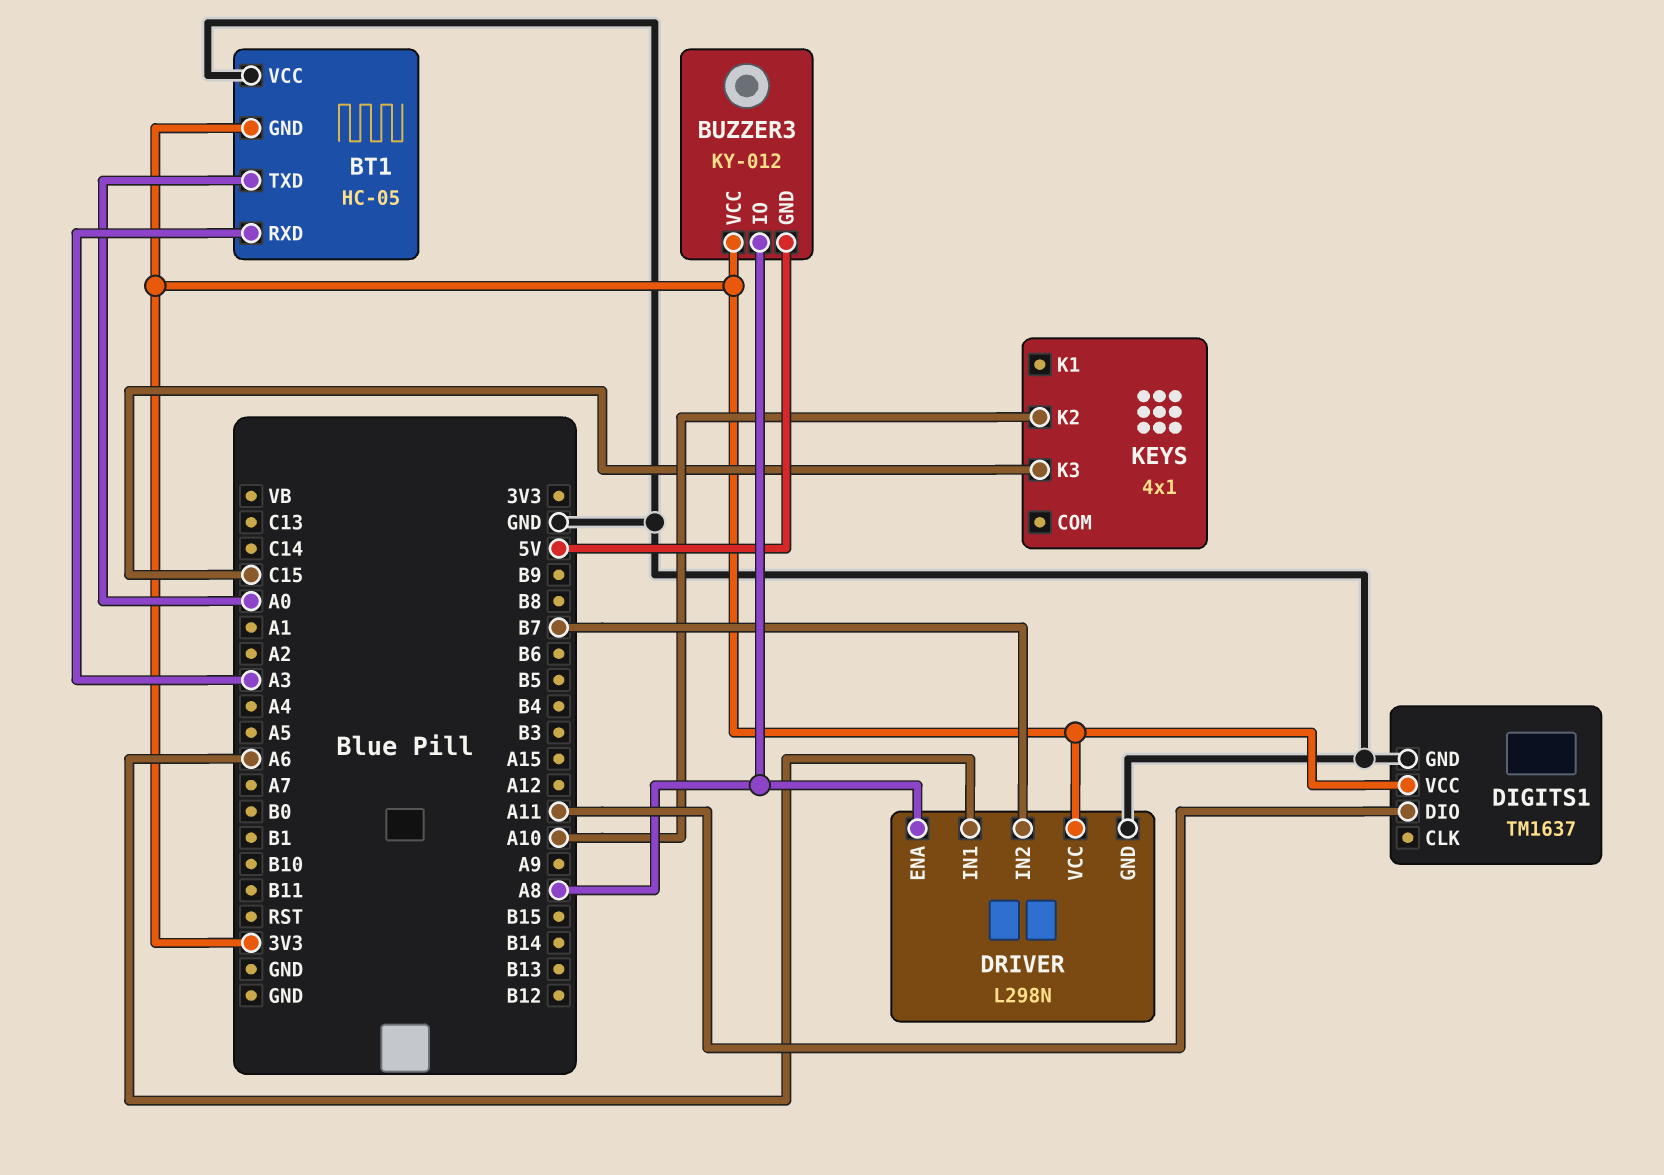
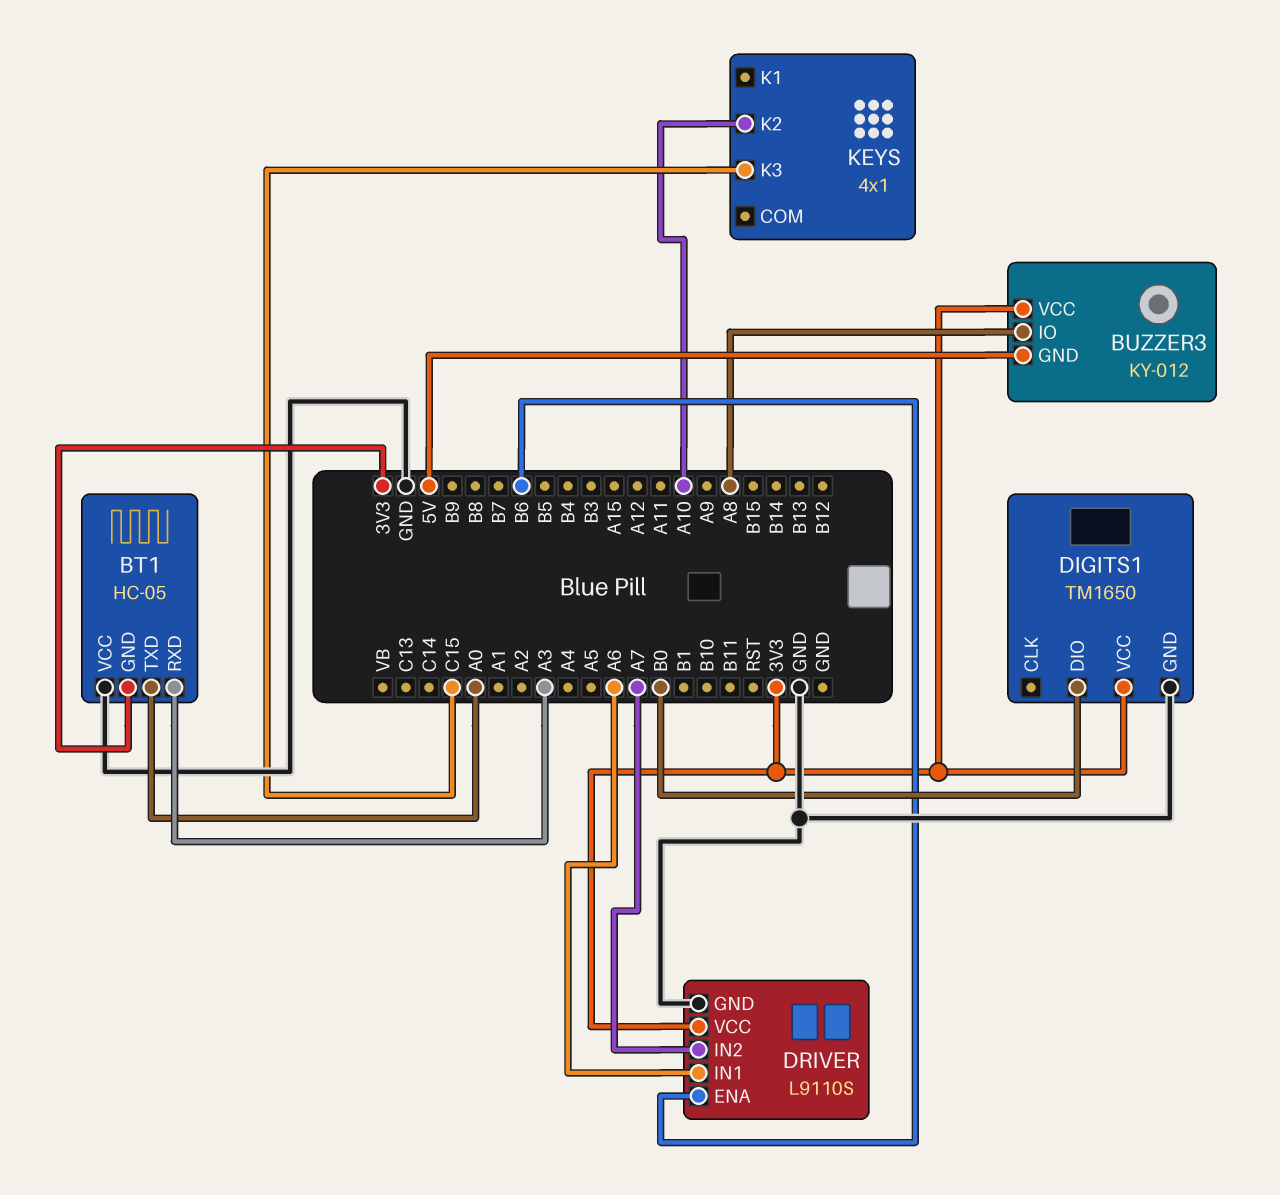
DIGITS1: TM1637 -> TM1650
DIGITS1 pin DIO: A11 -> B0
DRIVER: L298N -> L9110S
DRIVER pin ENA: A8 -> B6
DRIVER pin IN2: B7 -> A7

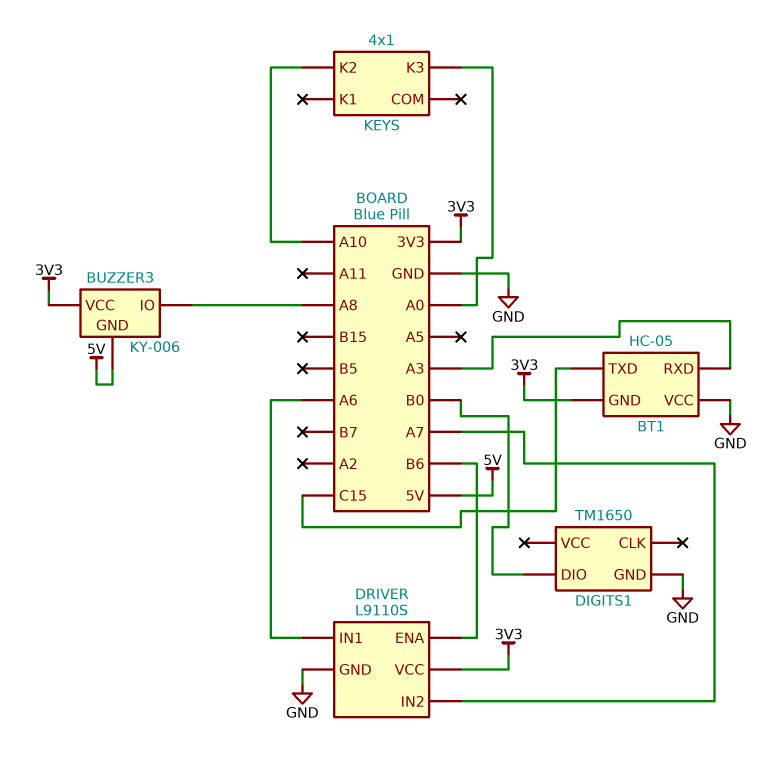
BT1 pin TXD: A0 -> C15
BUZZER3: KY-012 -> KY-006
DIGITS1 pin VCC: 3V3 -> none
KEYS pin K3: C15 -> A0

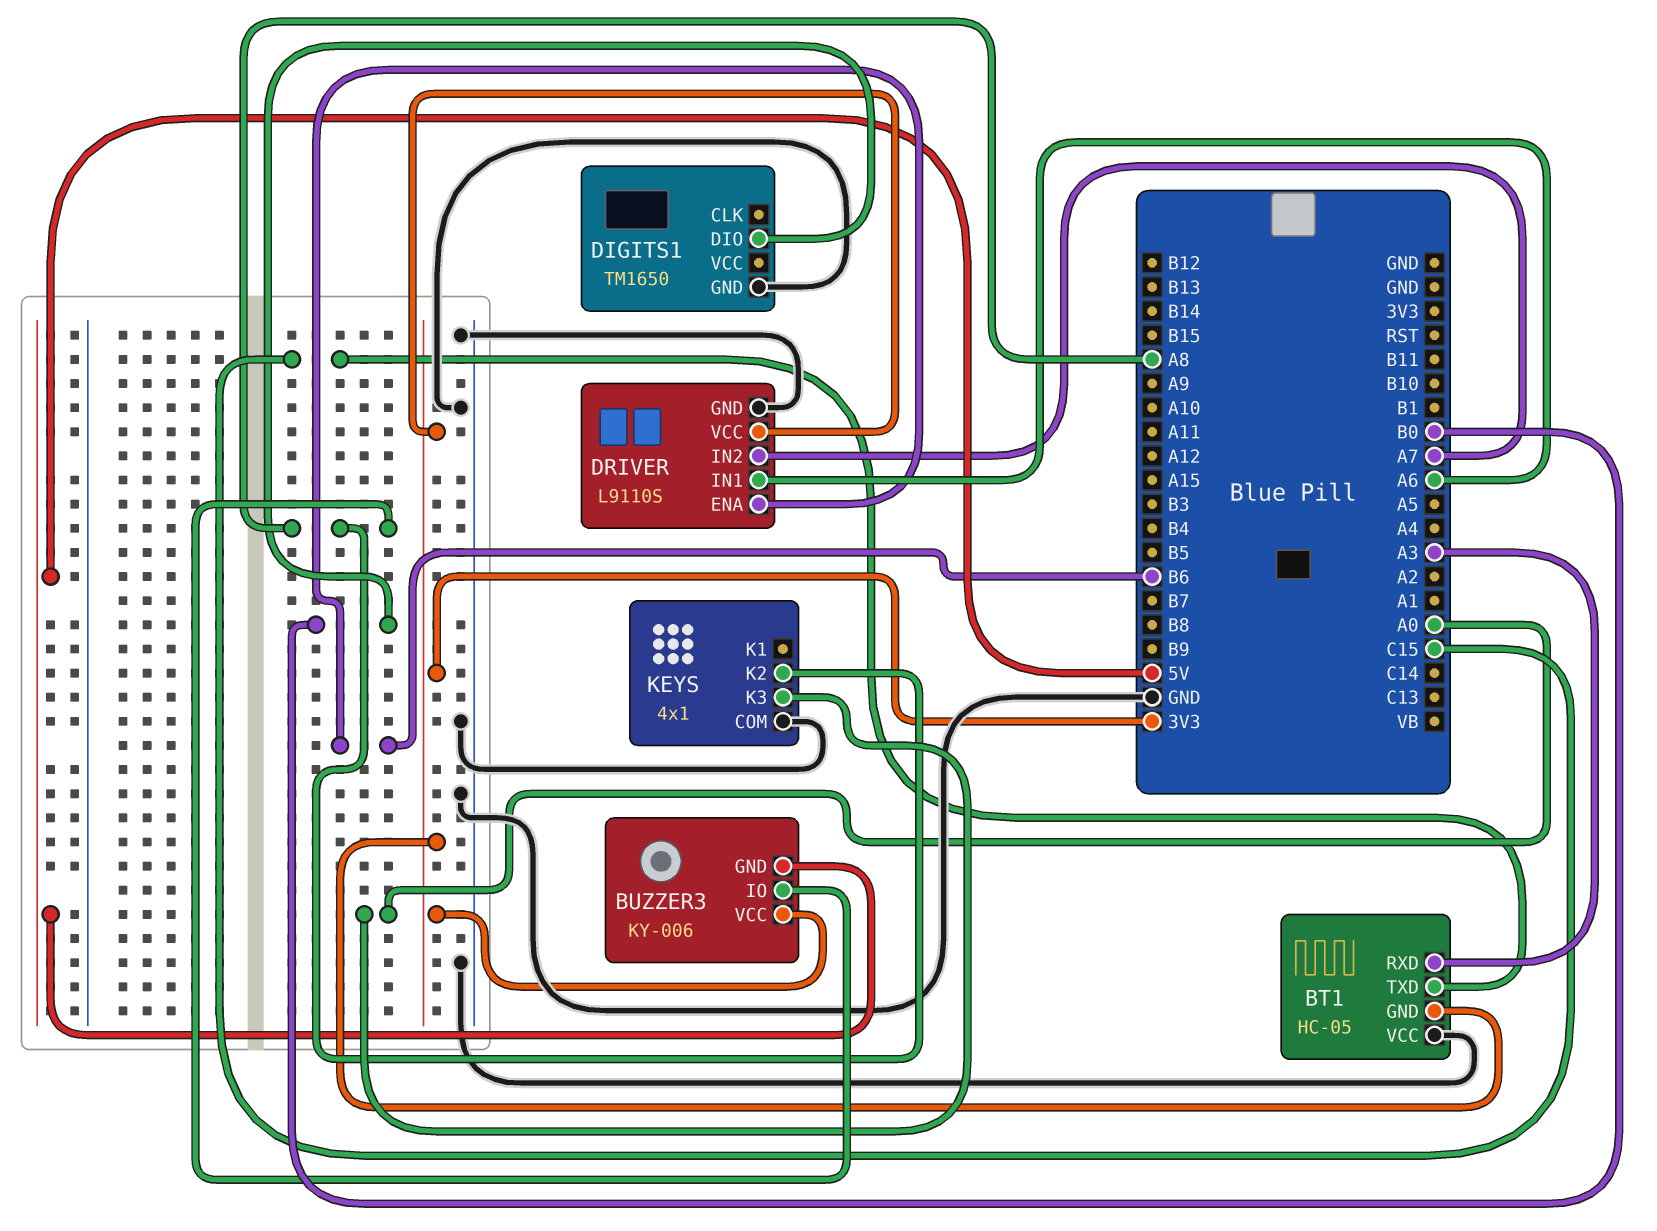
KEYS pin COM: none -> GND
KEYS pin K2: A10 -> A8

